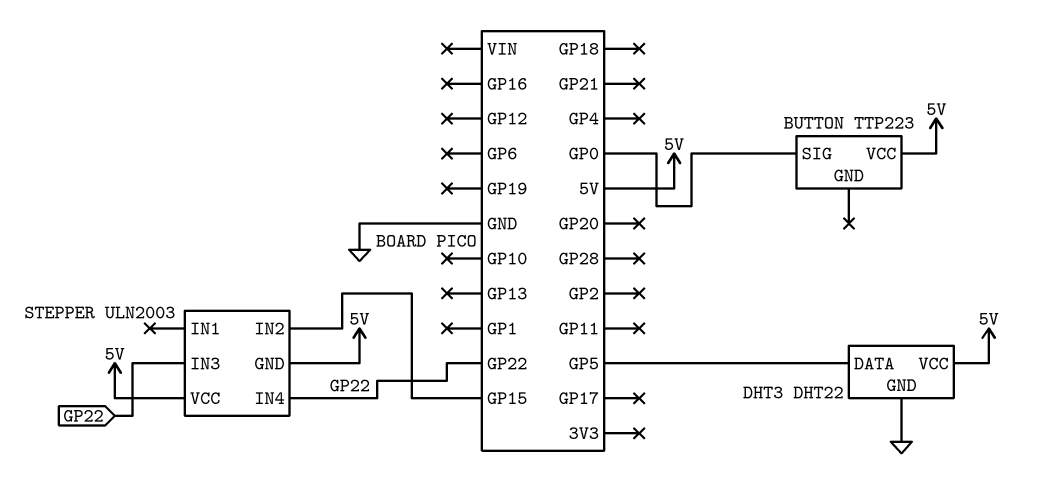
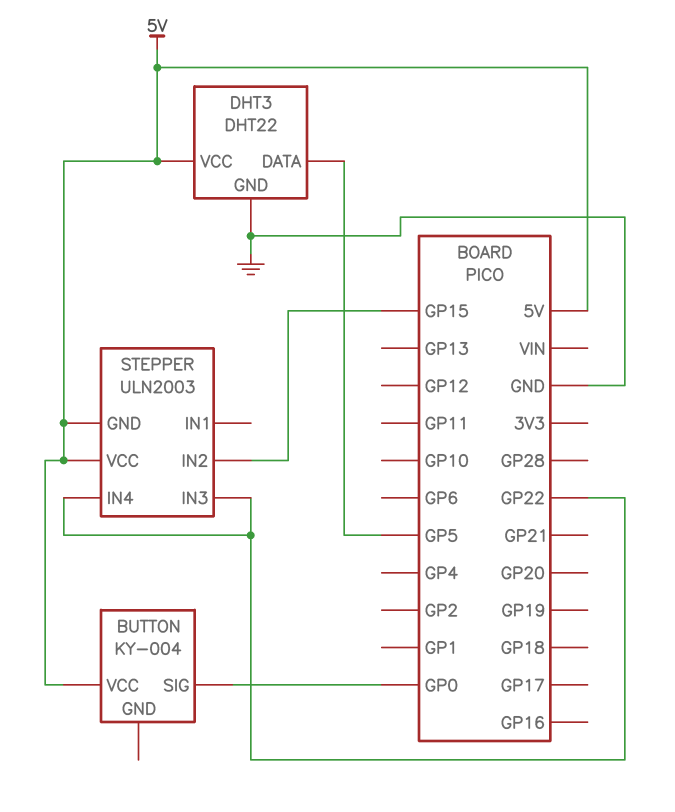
BUTTON: TTP223 -> KY-004

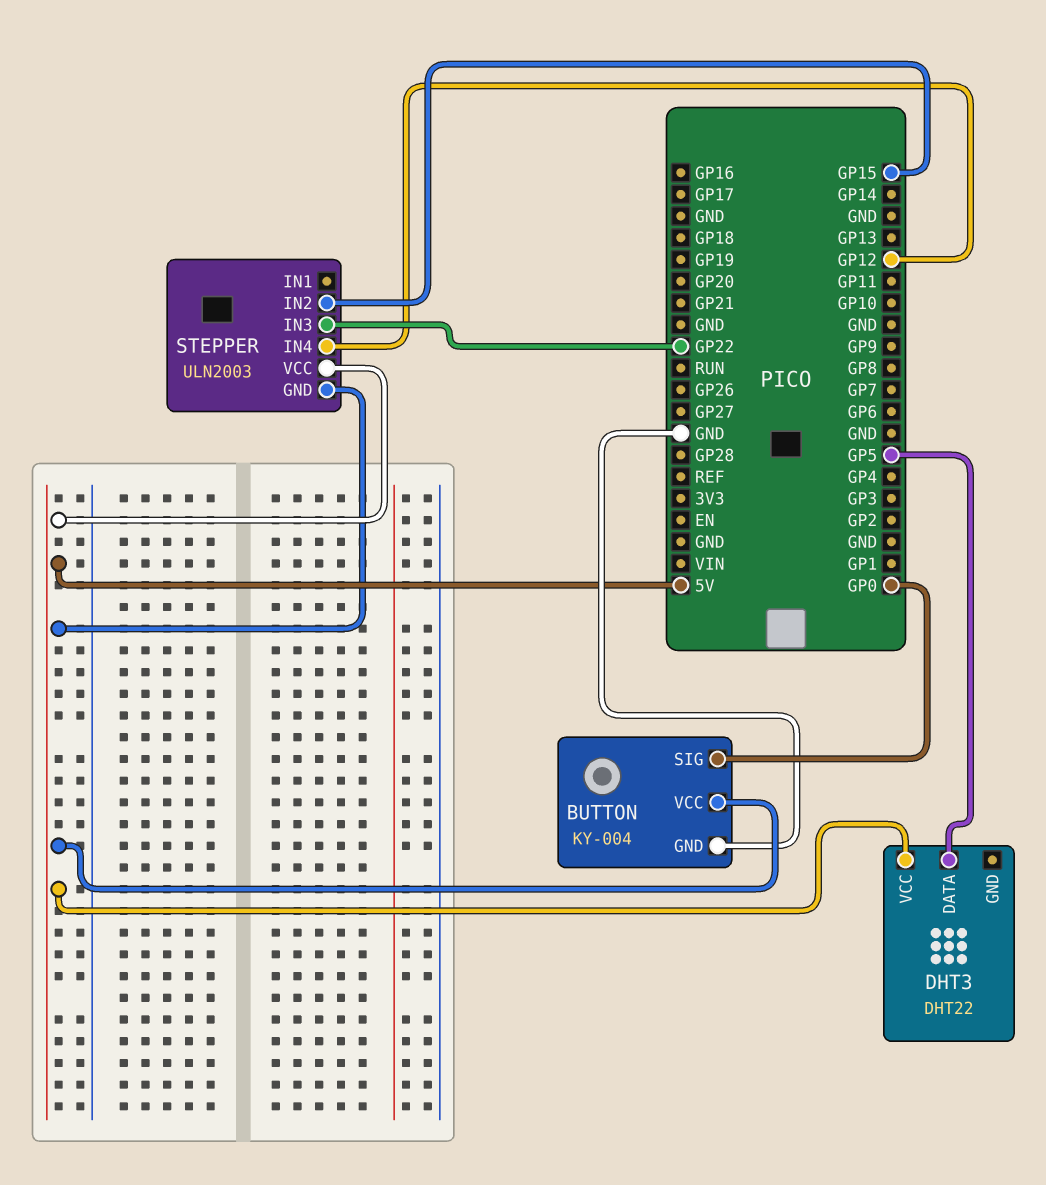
BUTTON pin GND: none -> GND
DHT3 pin GND: GND -> none
STEPPER pin IN4: GP22 -> GP12

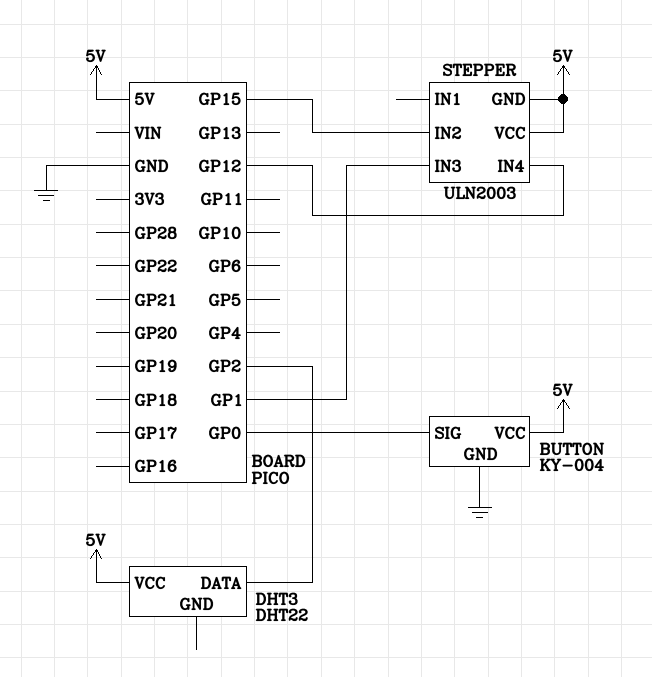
DHT3 pin DATA: GP5 -> GP2
STEPPER pin IN3: GP22 -> GP1

